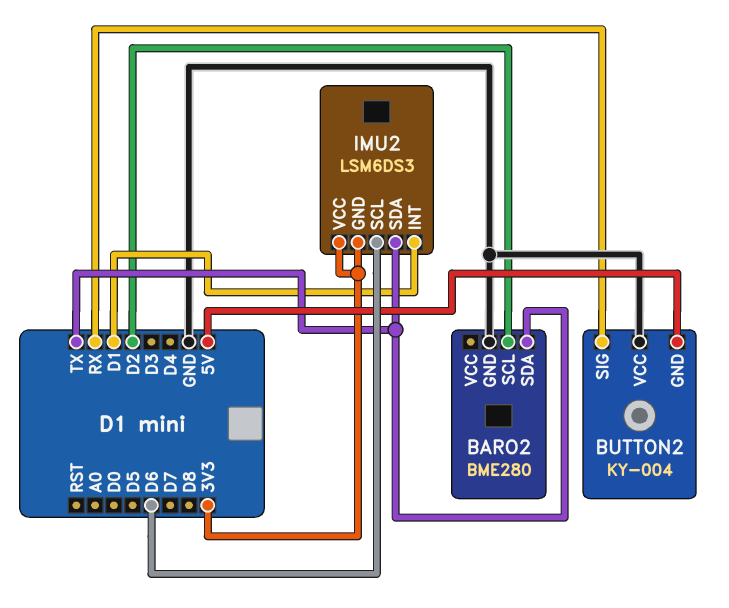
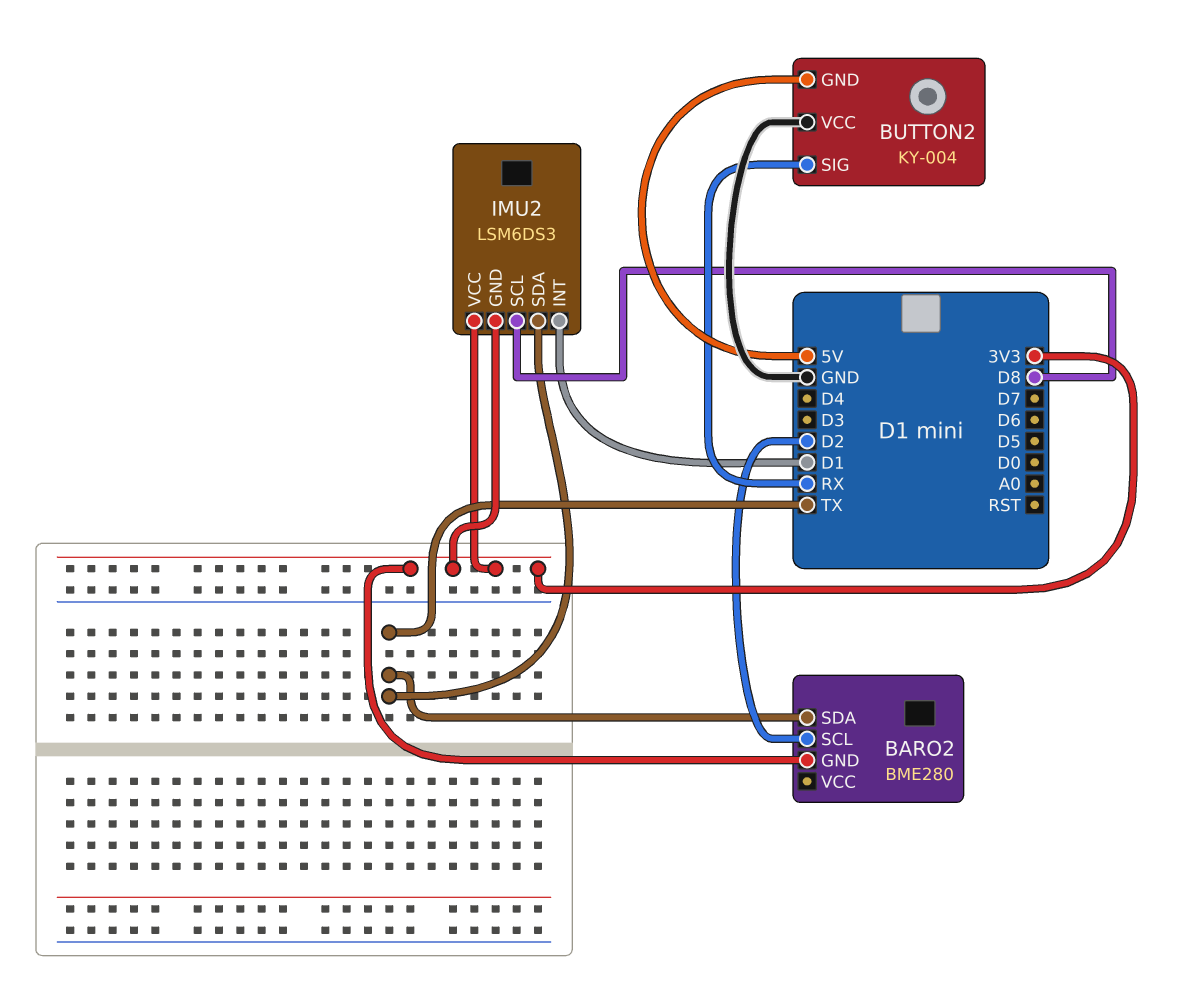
BARO2 pin GND: GND -> 3V3
IMU2 pin SCL: D6 -> D8

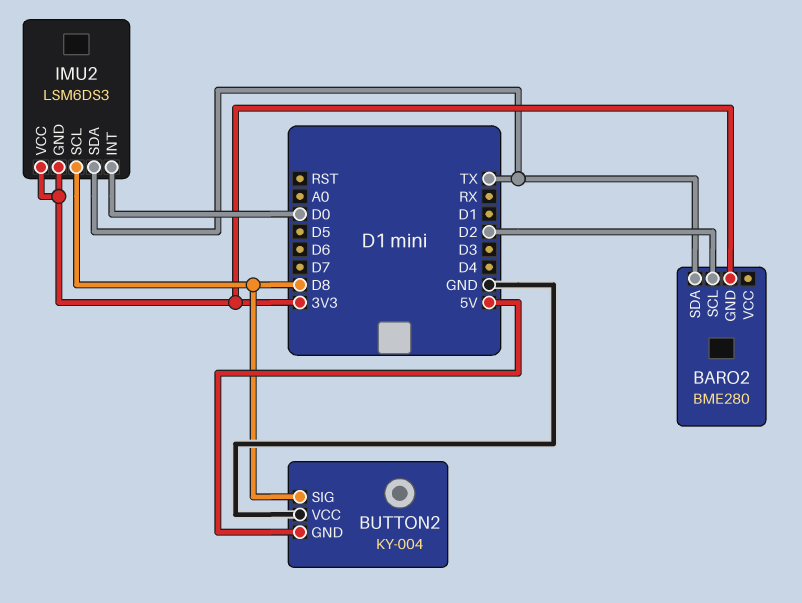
BUTTON2 pin SIG: RX -> D8
IMU2 pin INT: D1 -> D0

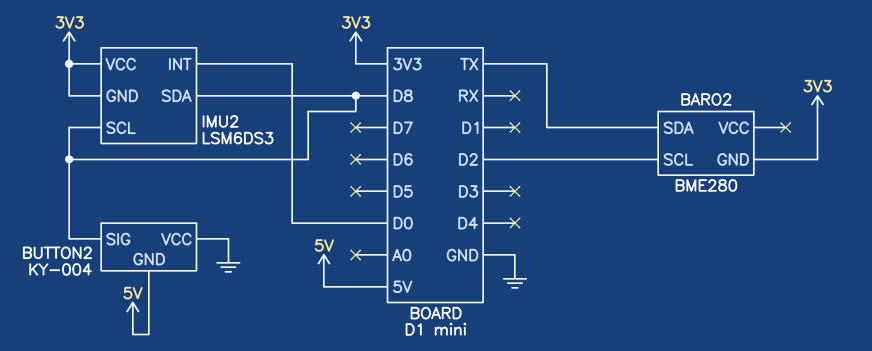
IMU2 pin SDA: TX -> D8

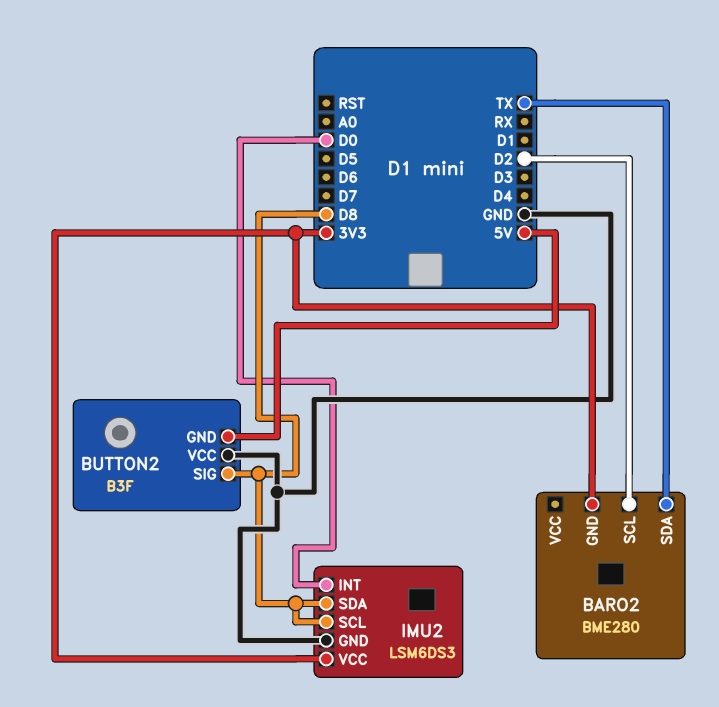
BUTTON2: KY-004 -> B3F
IMU2 pin GND: 3V3 -> GND

